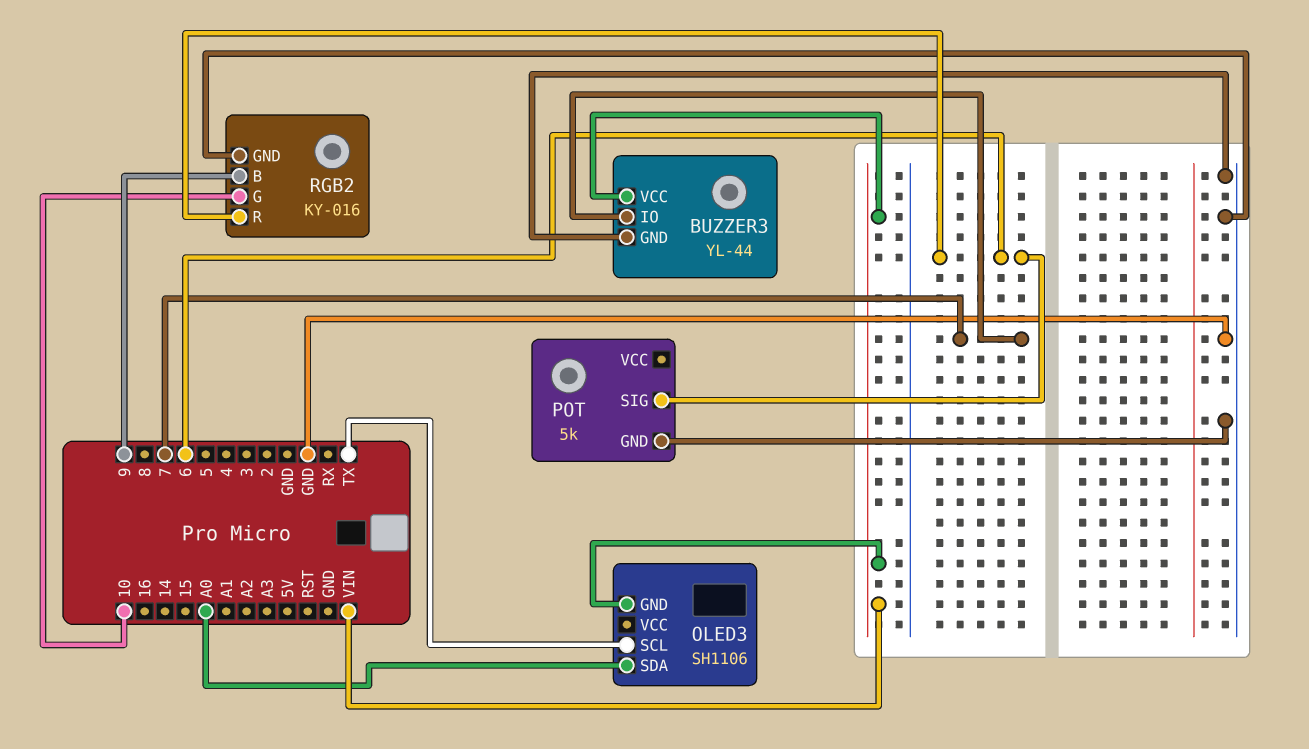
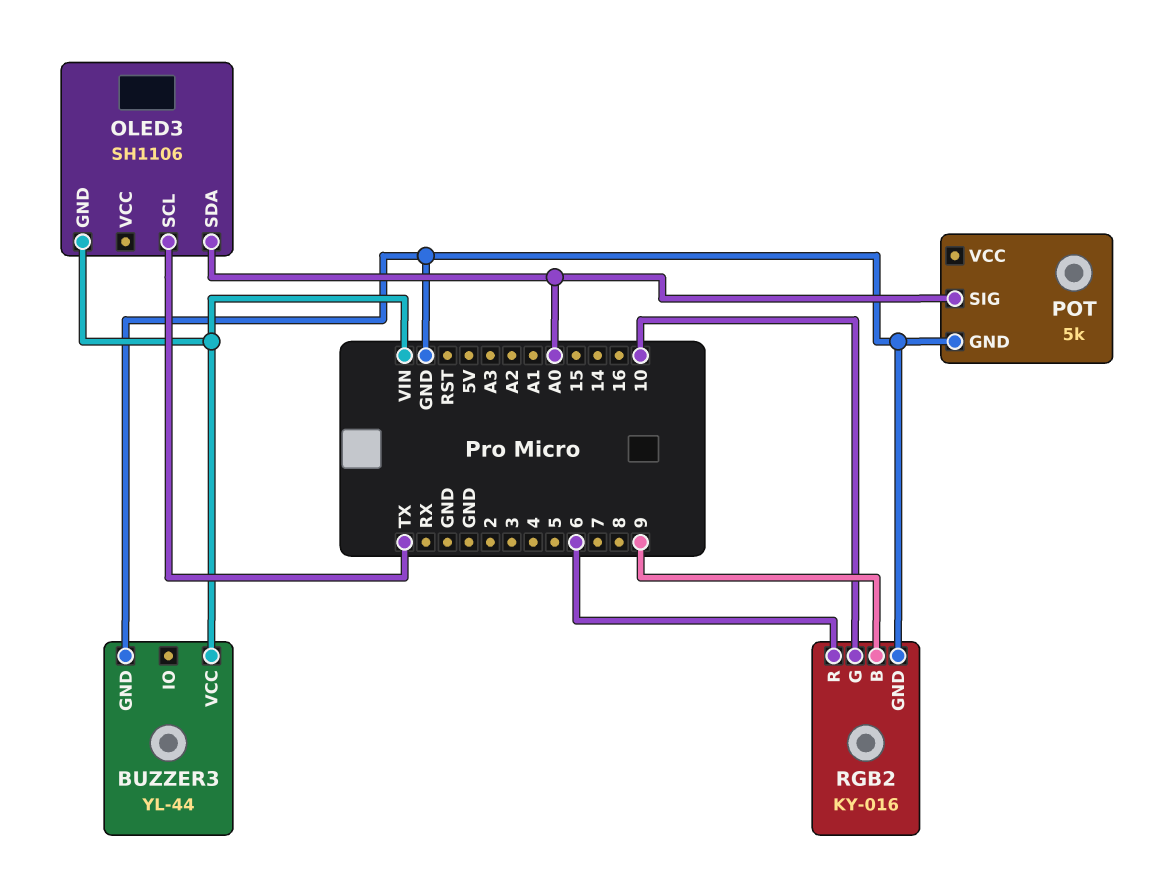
BUZZER3 pin IO: 7 -> none
POT pin SIG: 6 -> A0

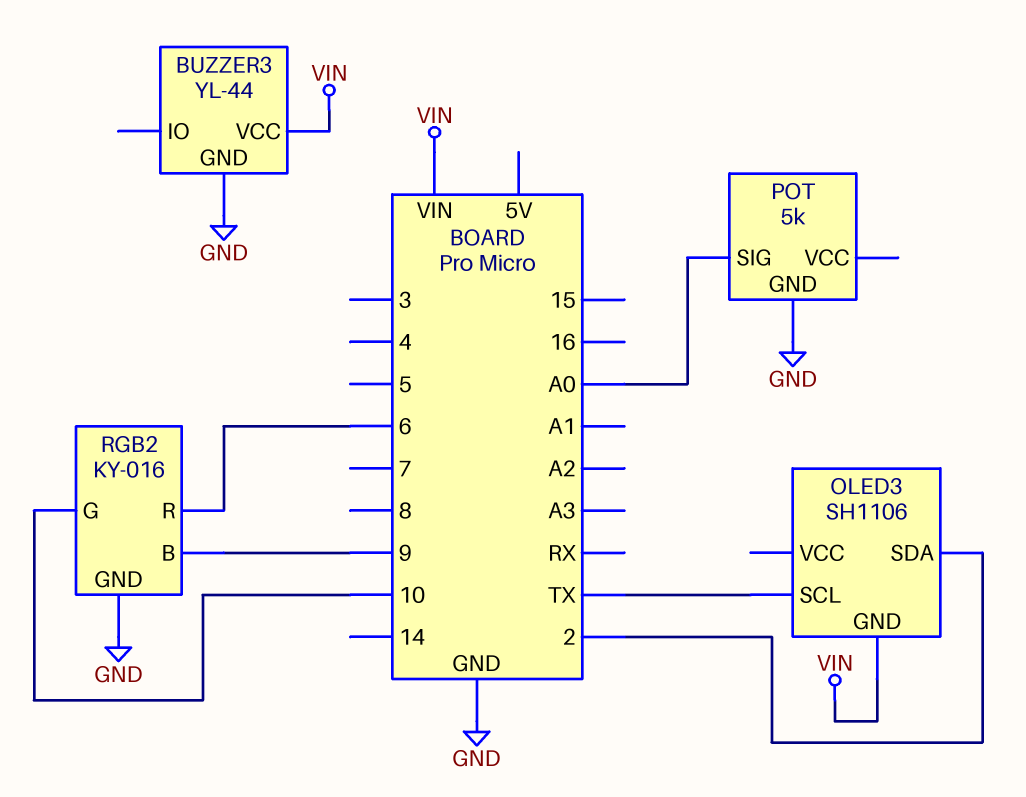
OLED3 pin SDA: A0 -> 2

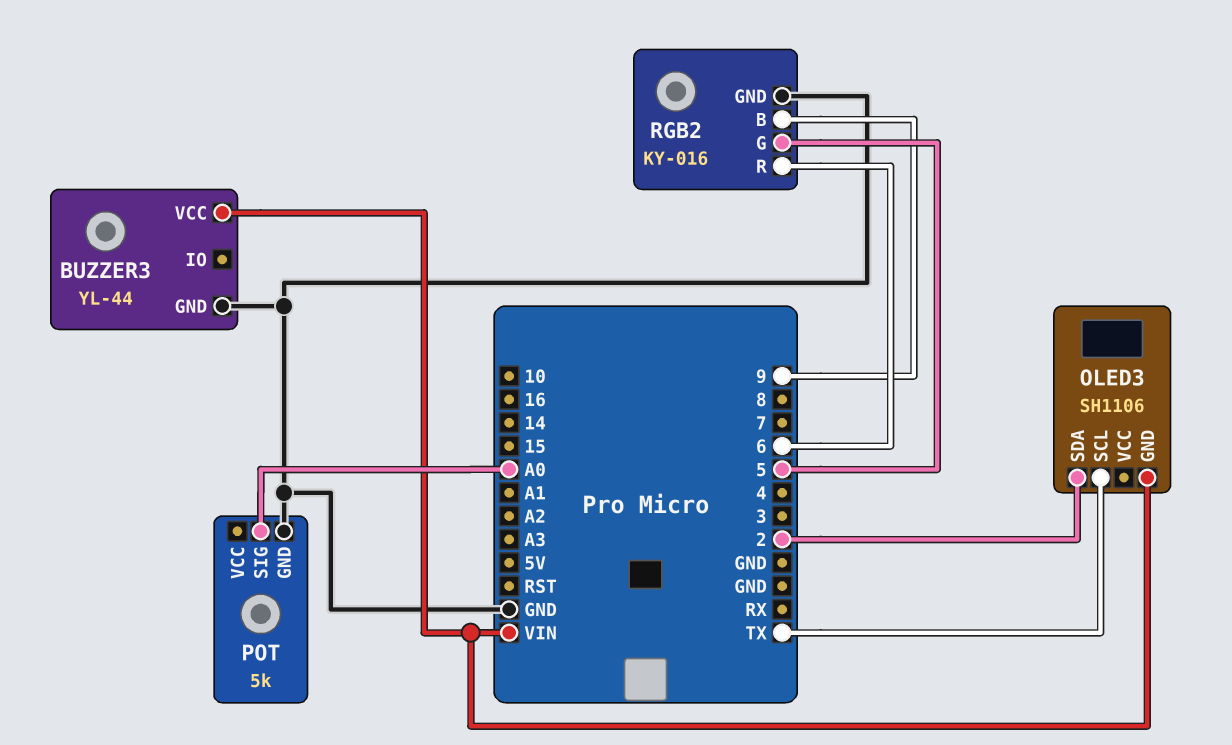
RGB2 pin G: 10 -> 5

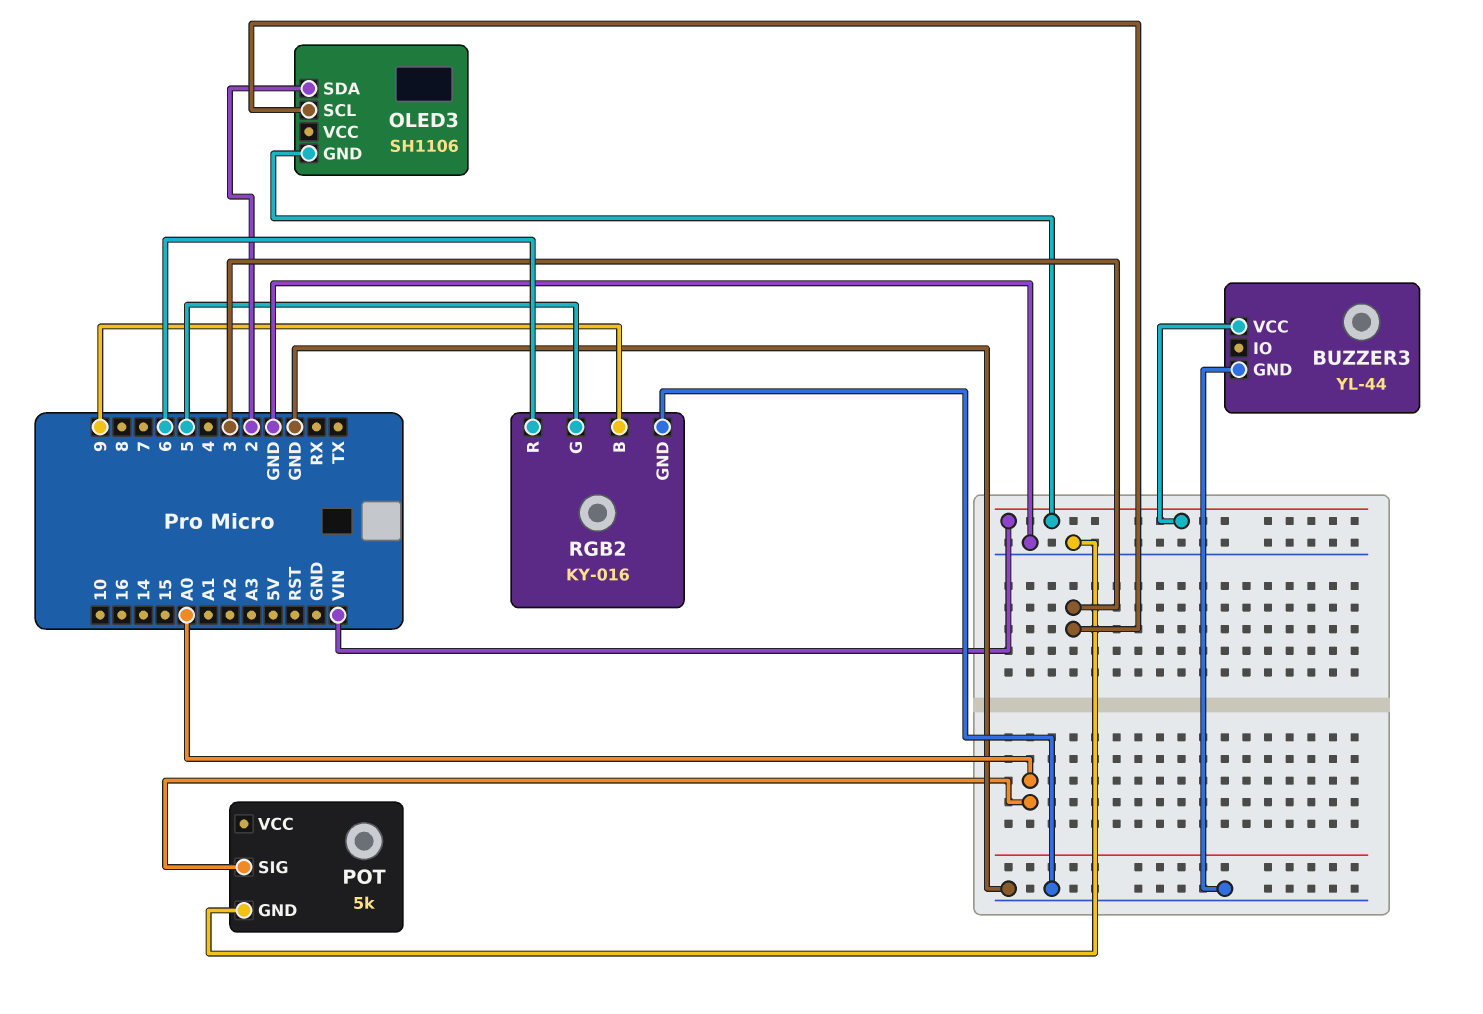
OLED3 pin SCL: TX -> 3

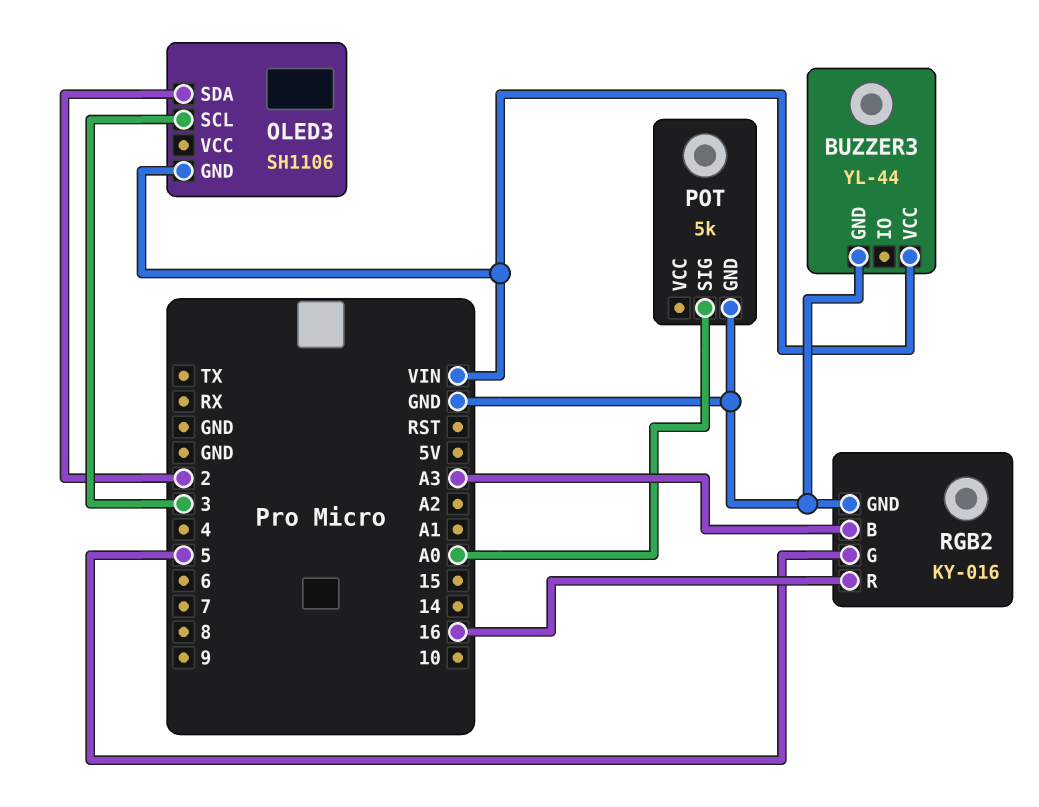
RGB2 pin B: 9 -> A3
RGB2 pin R: 6 -> 16

